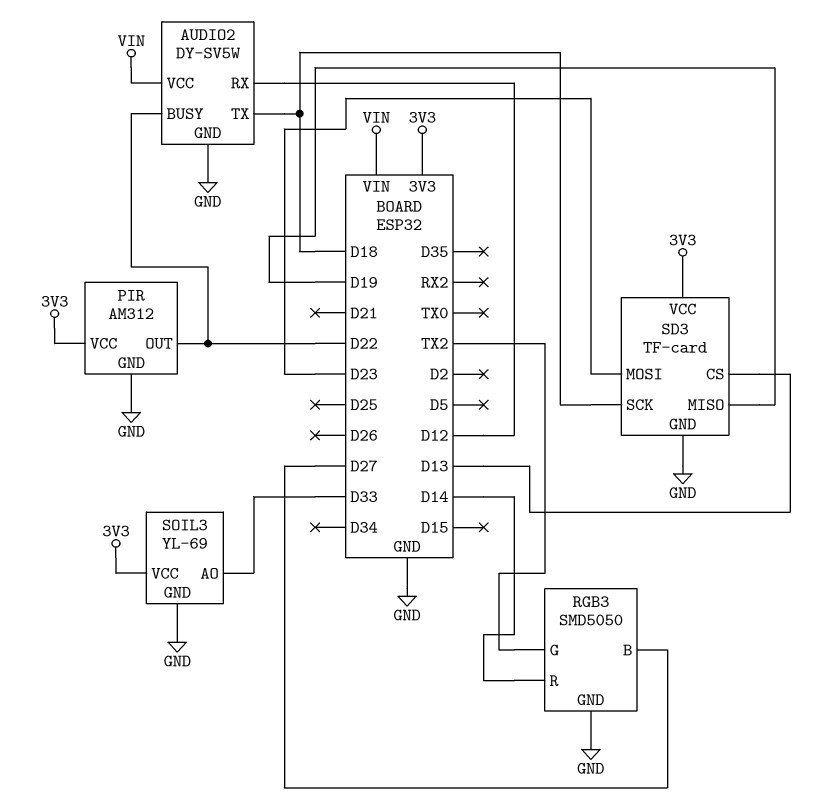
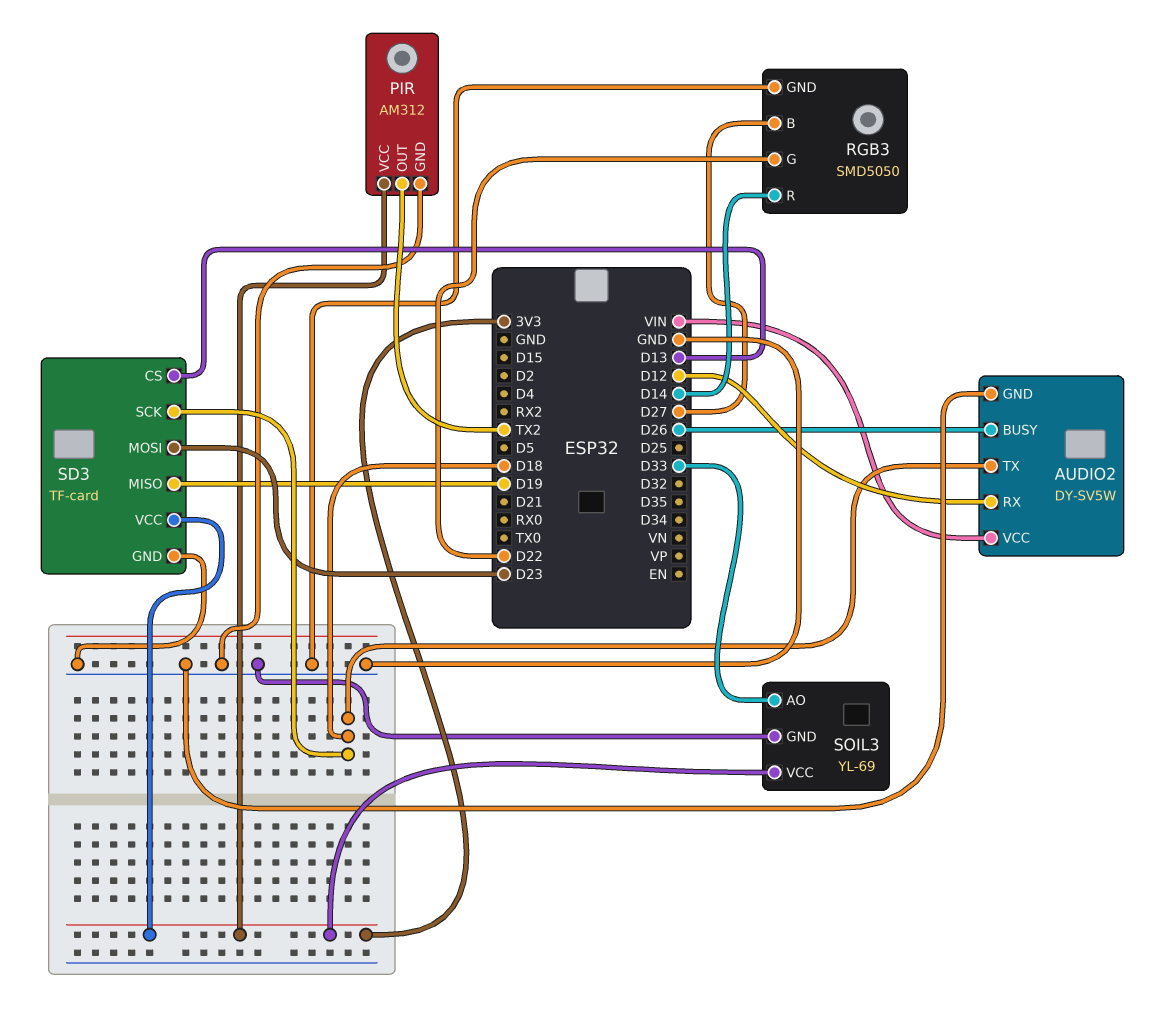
AUDIO2 pin BUSY: D22 -> D26
PIR pin OUT: D22 -> TX2
RGB3 pin G: TX2 -> D22

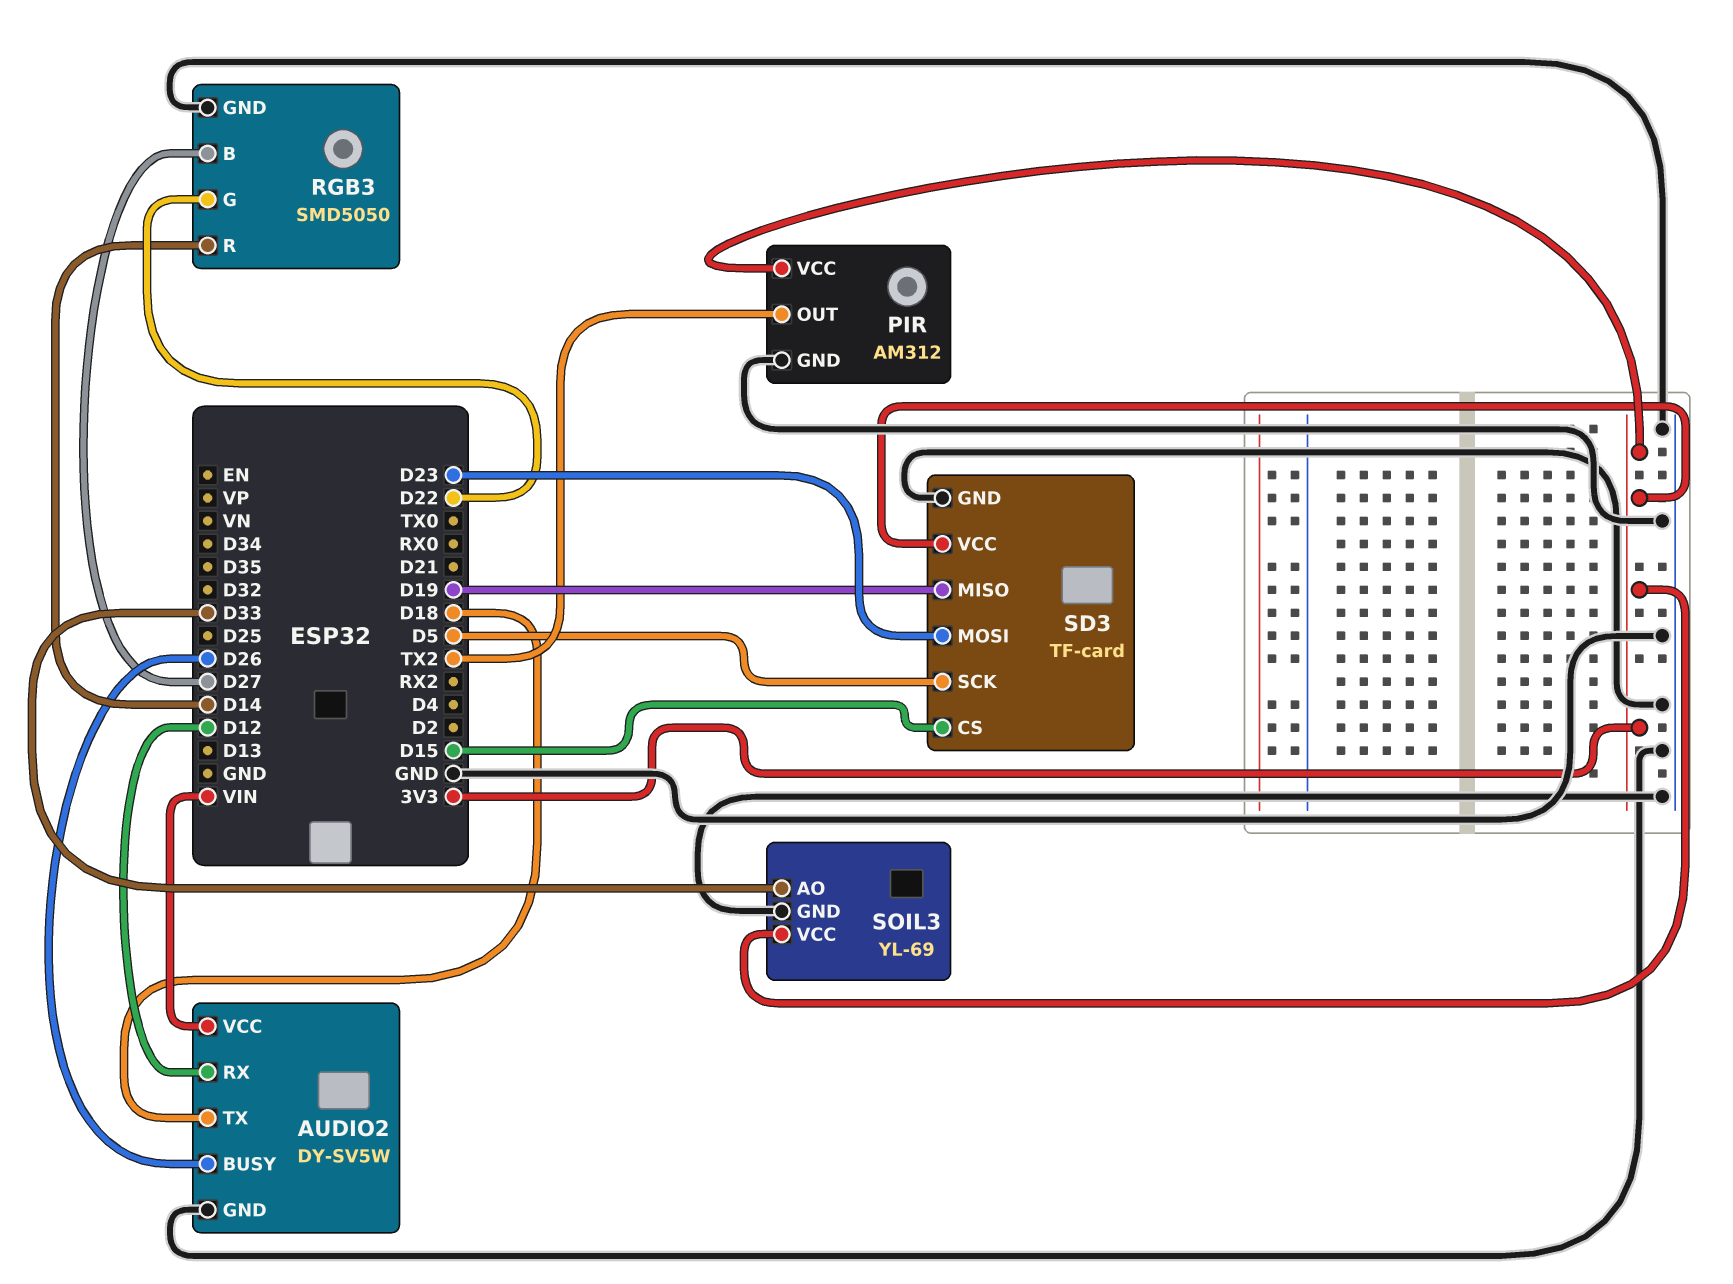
SD3 pin CS: D13 -> D15
SD3 pin SCK: D18 -> D5

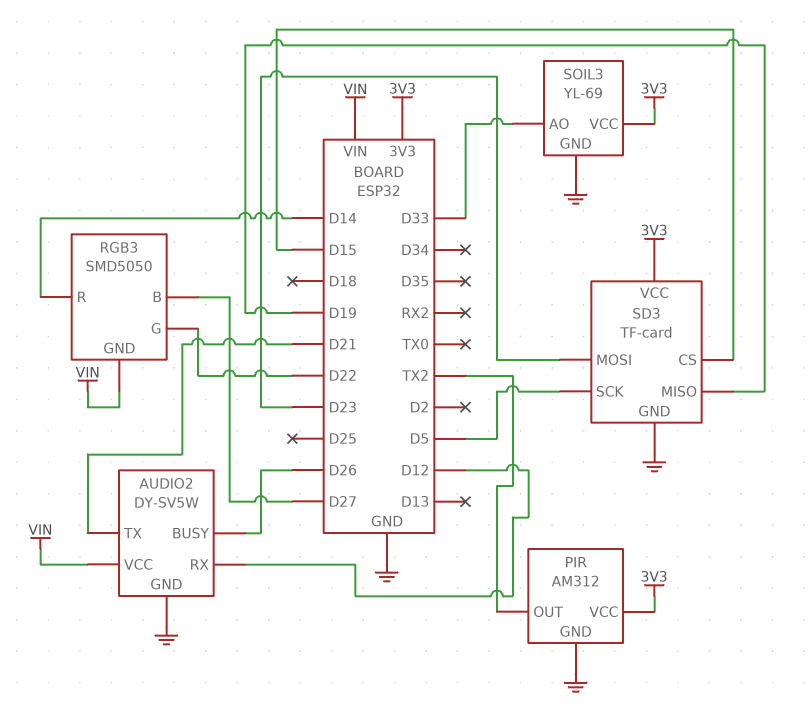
AUDIO2 pin TX: D18 -> D21
RGB3 pin GND: GND -> VIN

